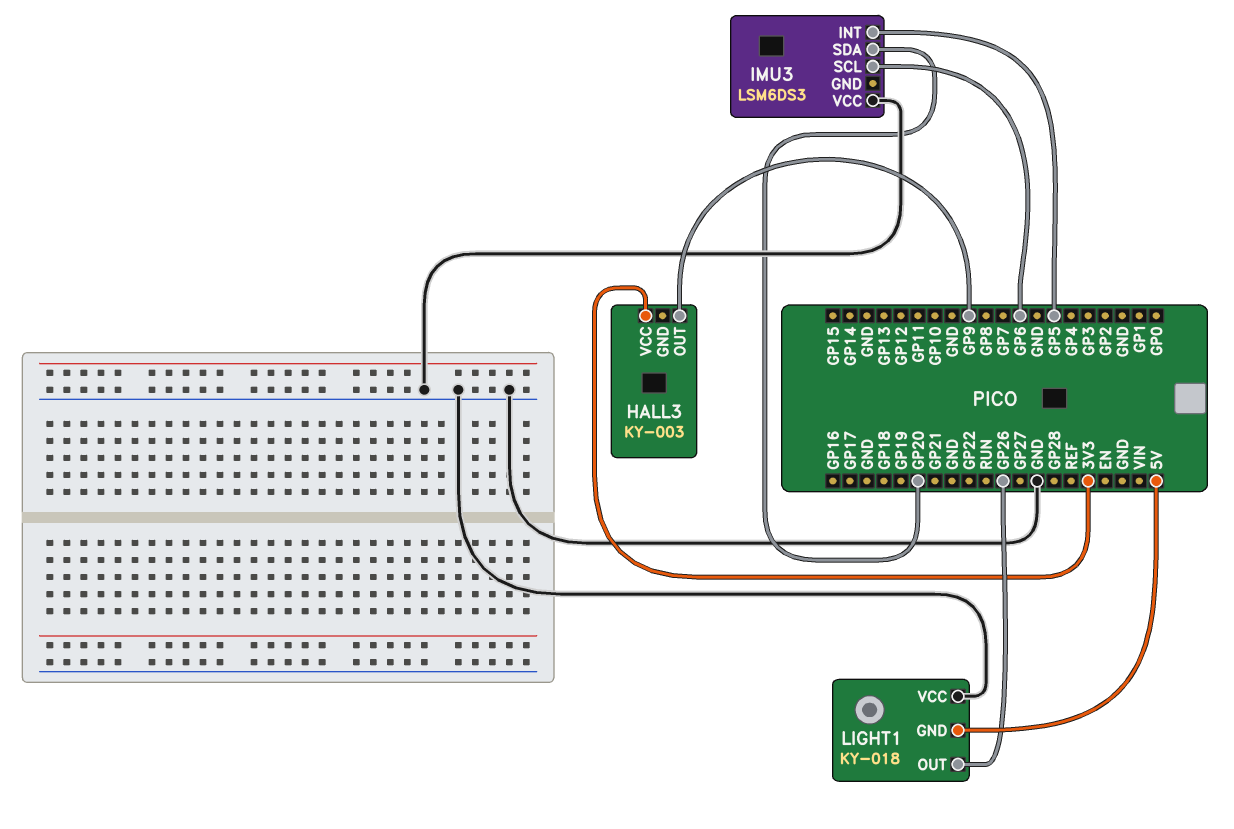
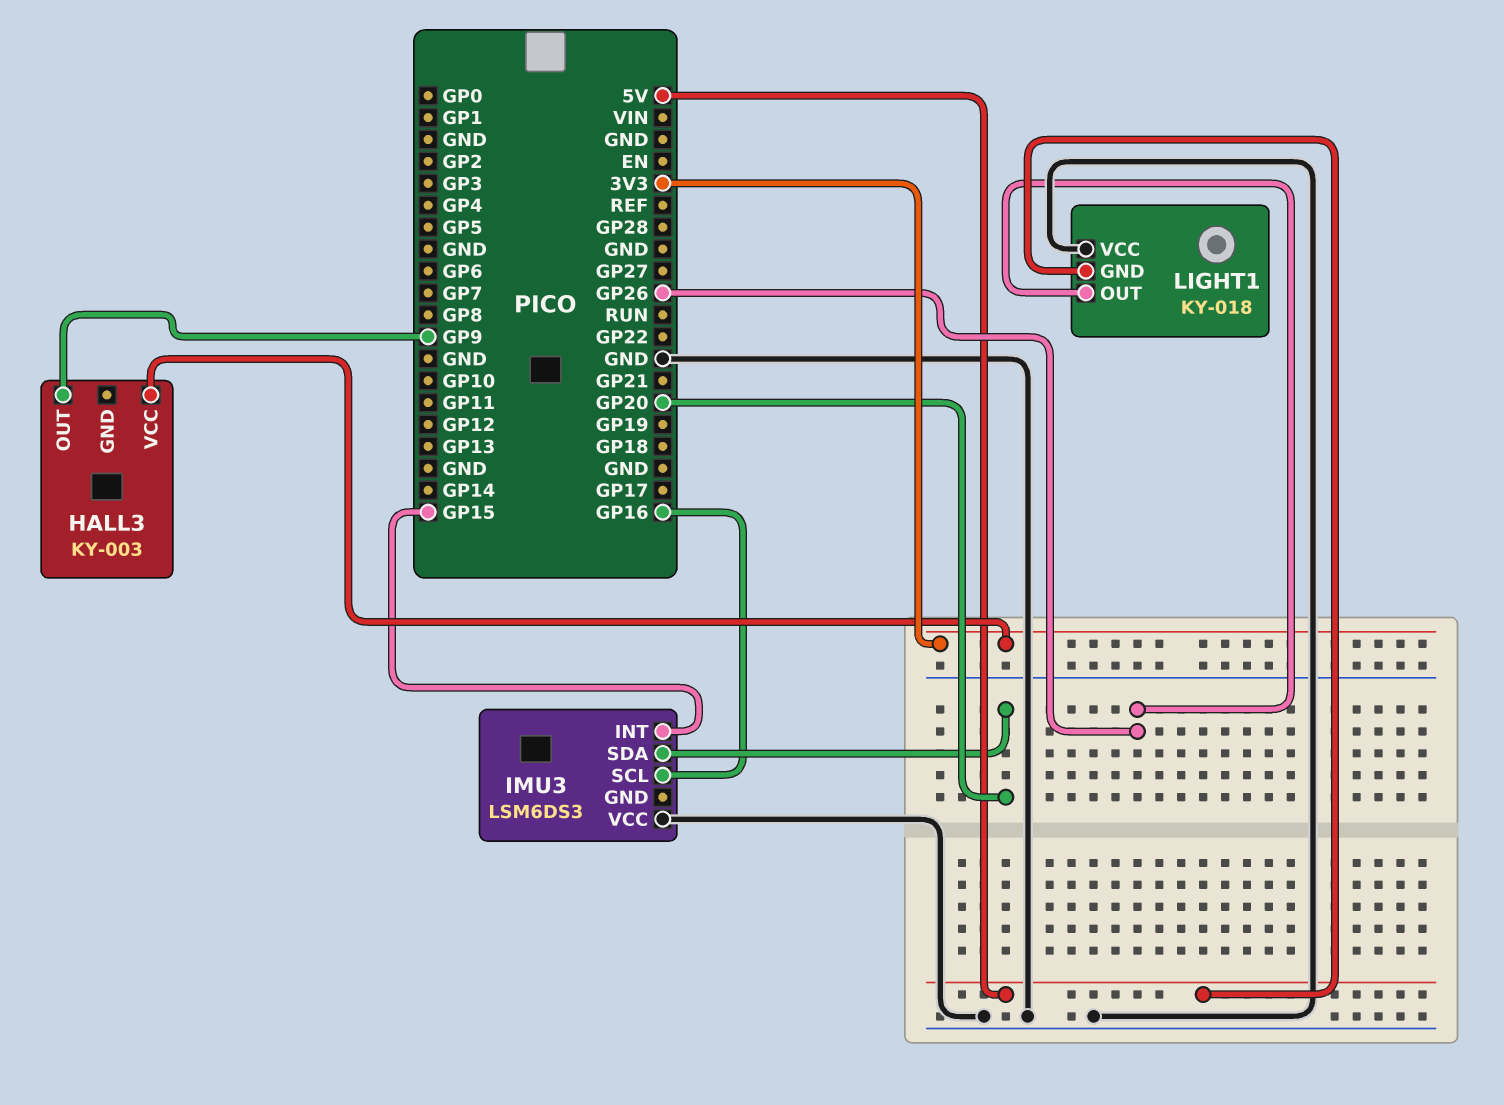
IMU3 pin INT: GP5 -> GP15
IMU3 pin SCL: GP6 -> GP16

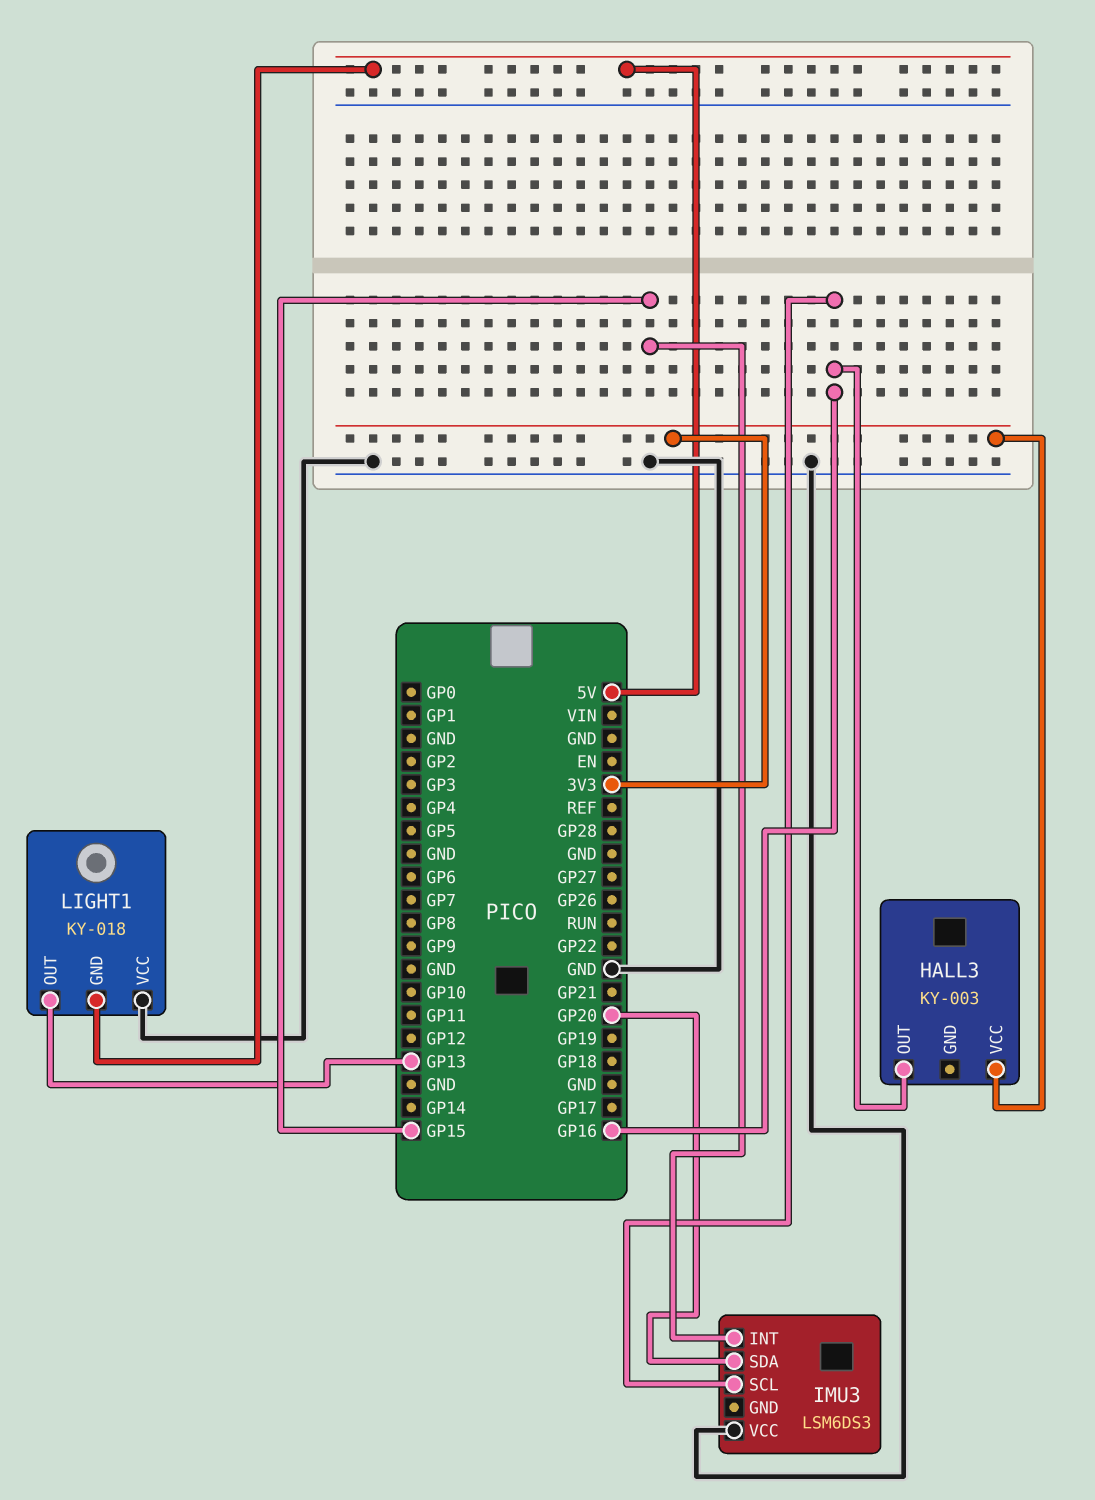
HALL3 pin OUT: GP9 -> GP16
LIGHT1 pin OUT: GP26 -> GP13

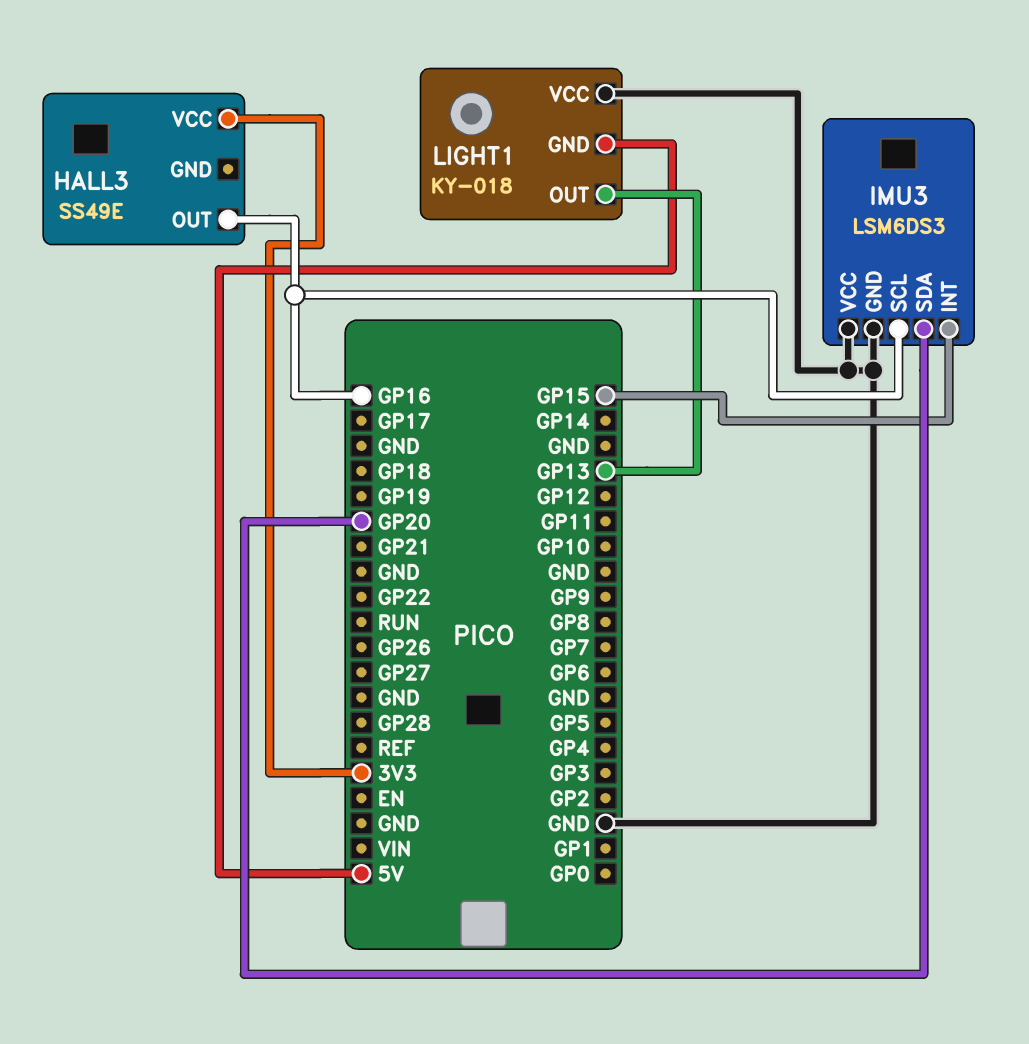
HALL3: KY-003 -> SS49E
IMU3 pin GND: none -> GND

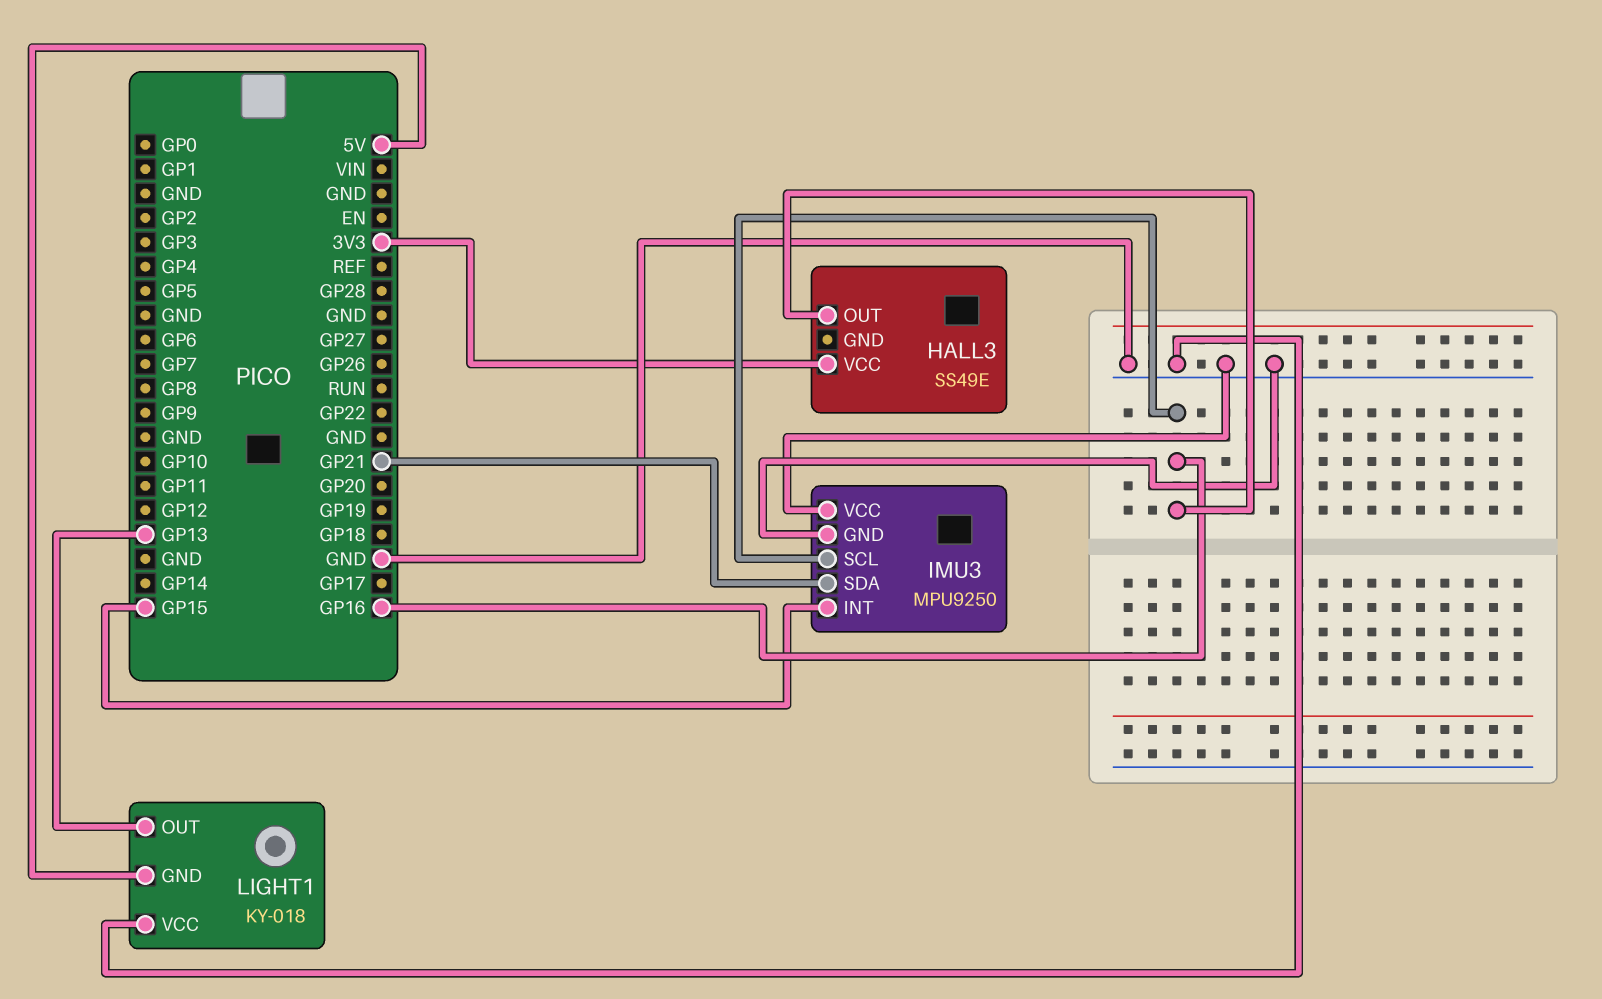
IMU3: LSM6DS3 -> MPU9250
IMU3 pin SDA: GP20 -> GP21

